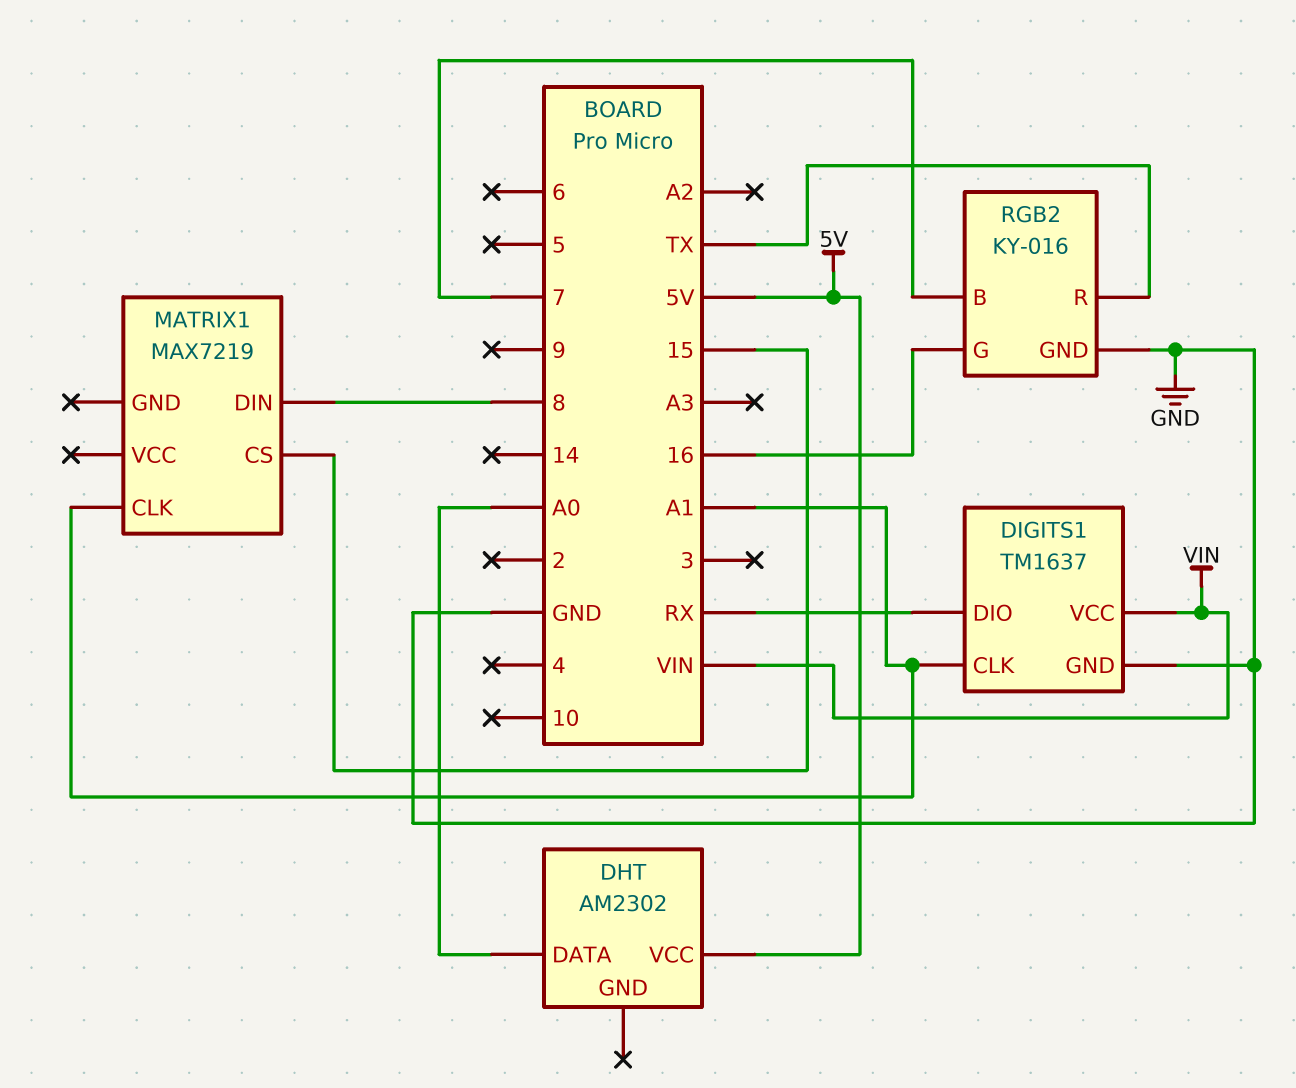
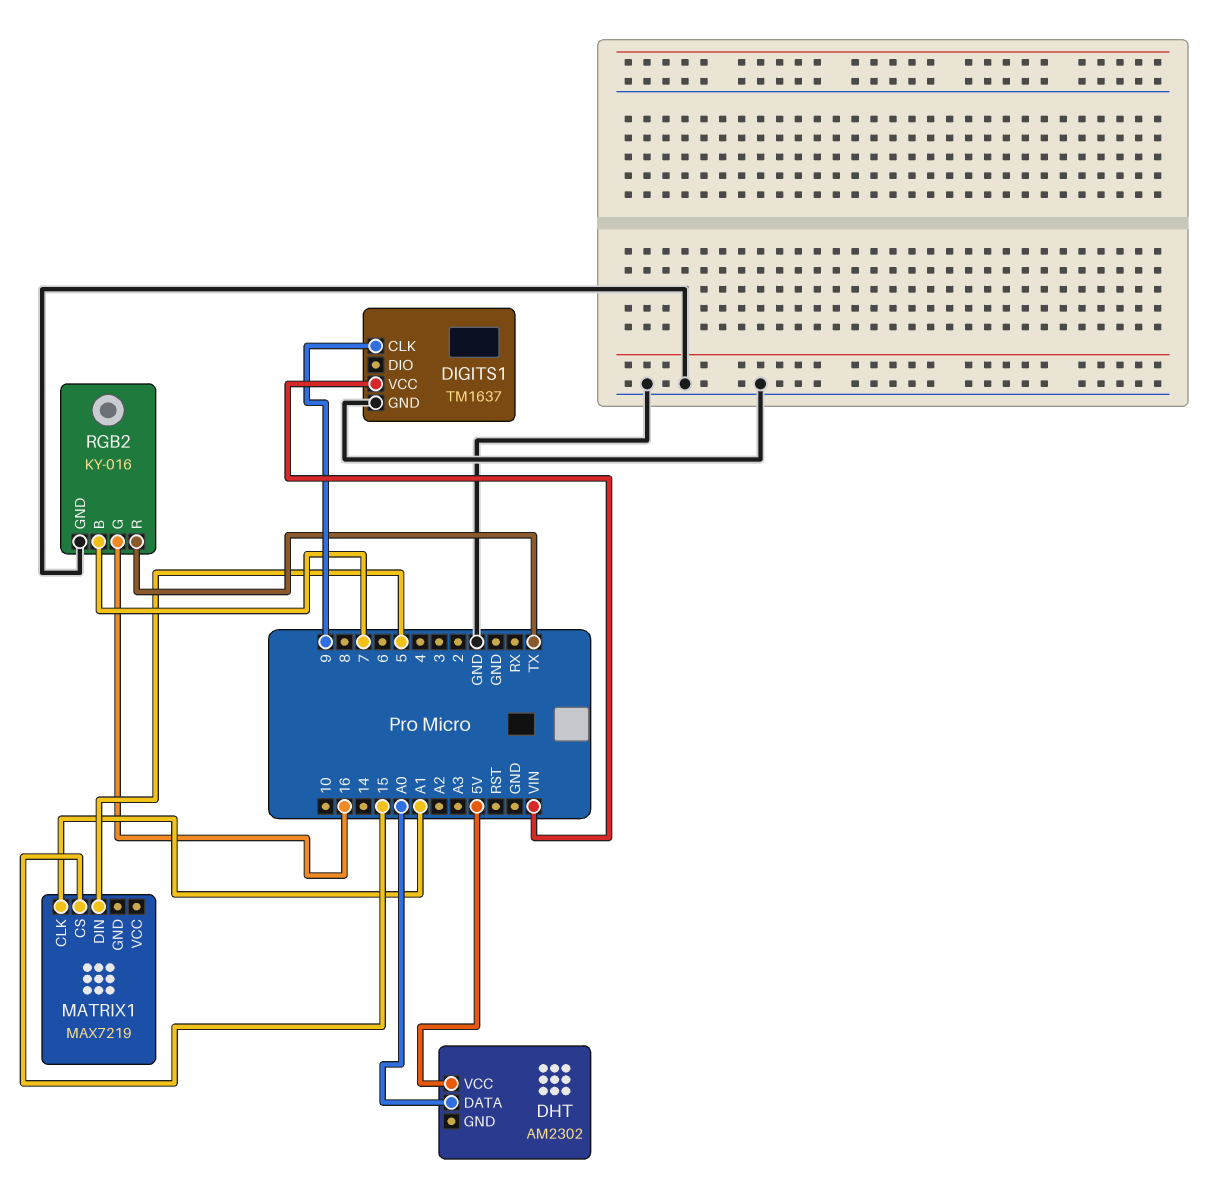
DIGITS1 pin CLK: A1 -> 9
DIGITS1 pin DIO: RX -> none
MATRIX1 pin DIN: 8 -> 5

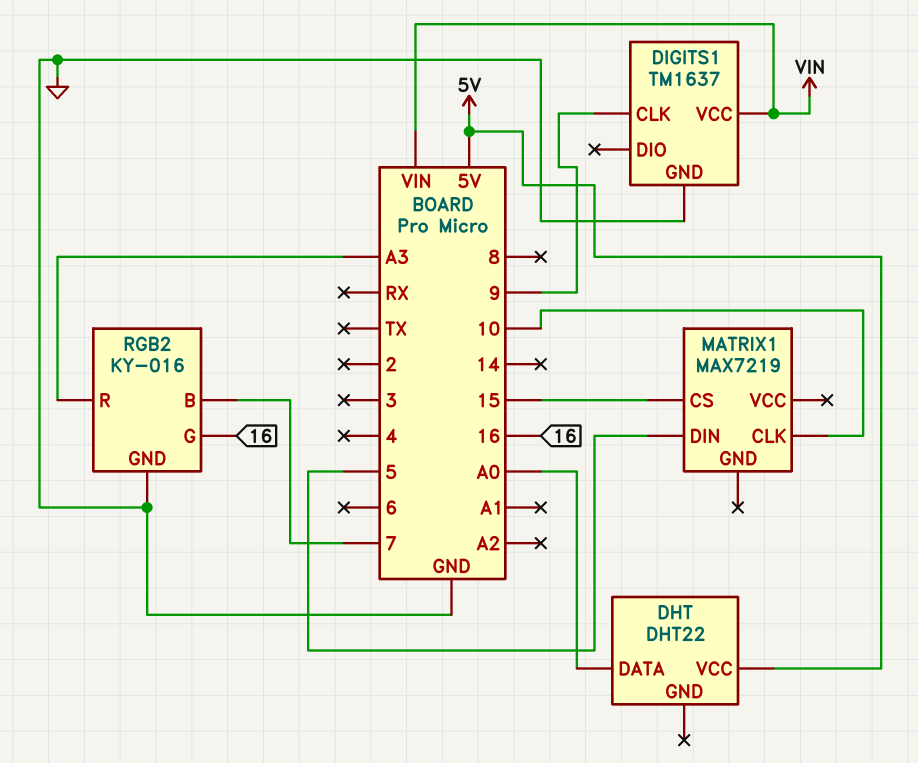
DHT: AM2302 -> DHT22
MATRIX1 pin CLK: A1 -> 10
RGB2 pin R: TX -> A3

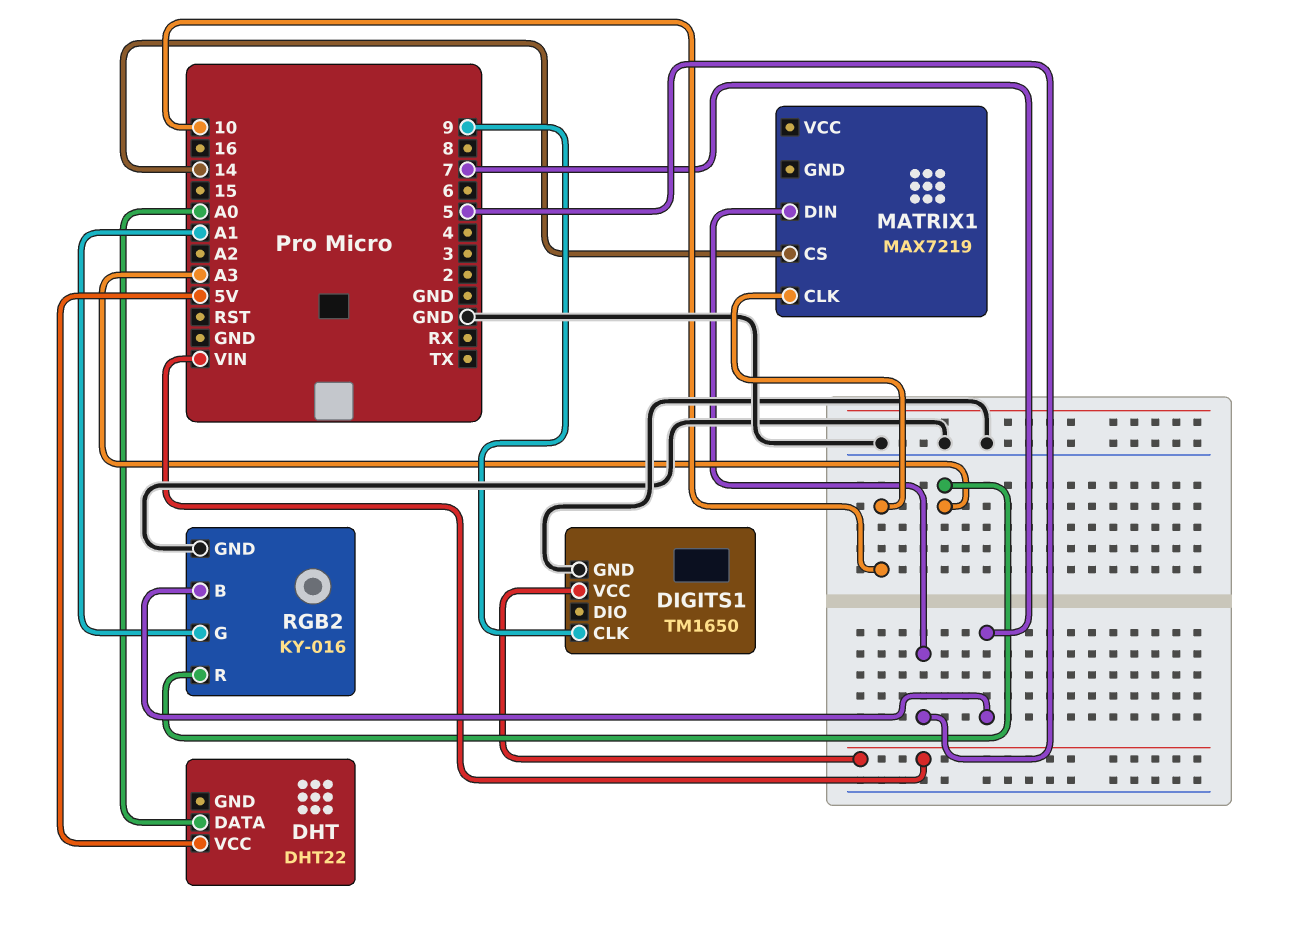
DIGITS1: TM1637 -> TM1650
MATRIX1 pin CS: 15 -> 14
RGB2 pin G: 16 -> A1

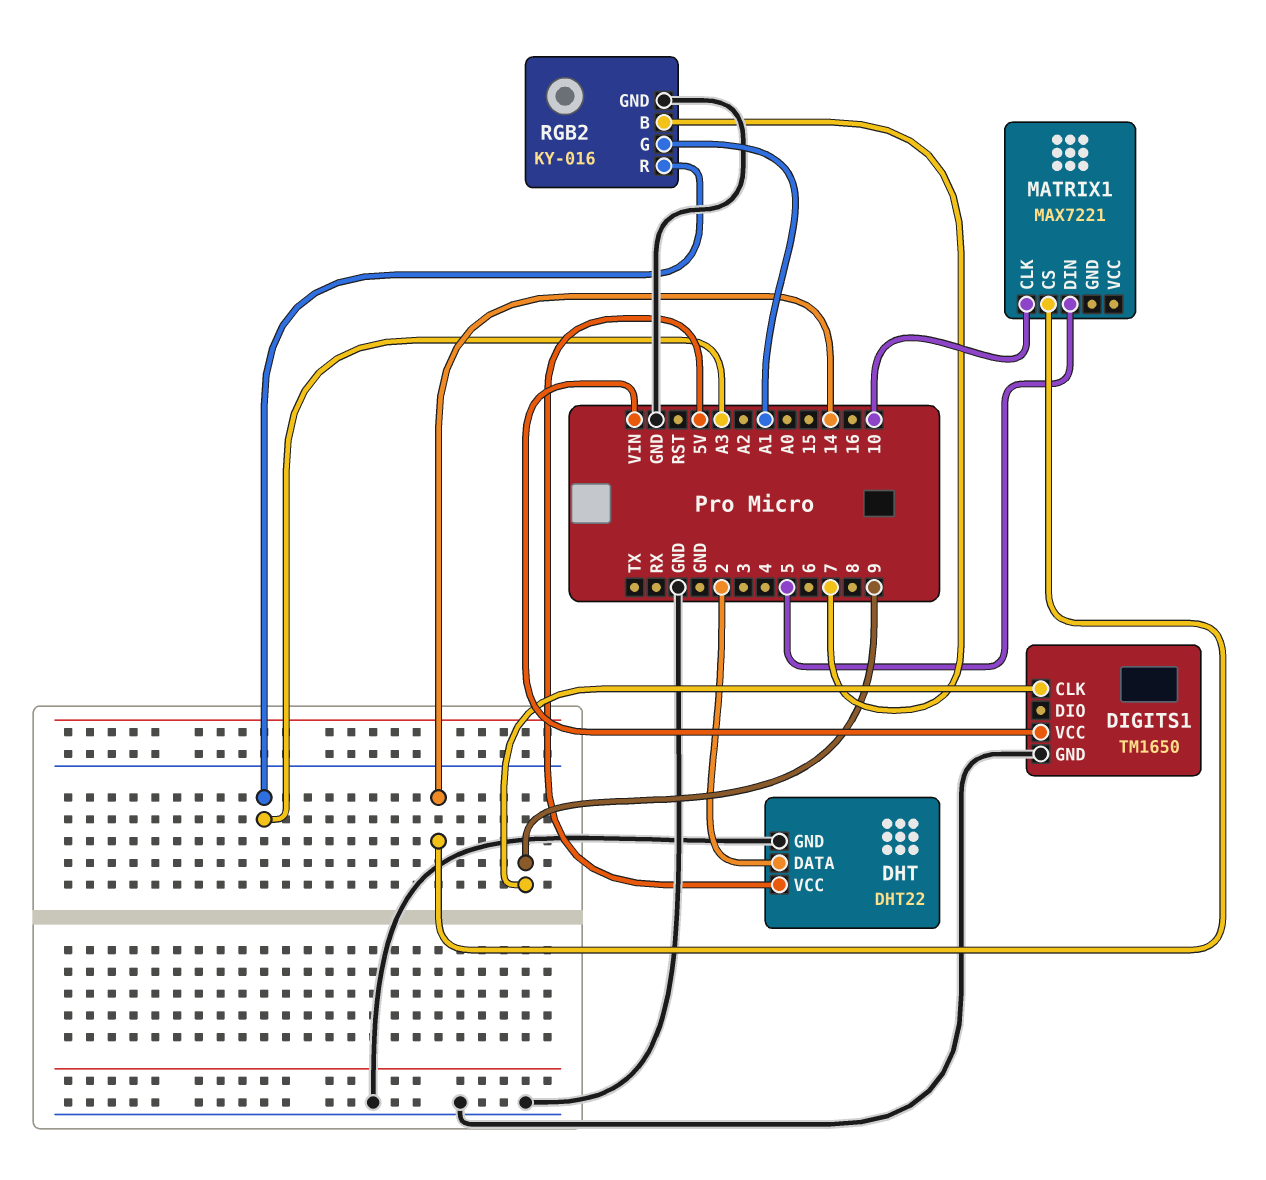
DHT pin DATA: A0 -> 2
DHT pin GND: none -> GND
MATRIX1: MAX7219 -> MAX7221

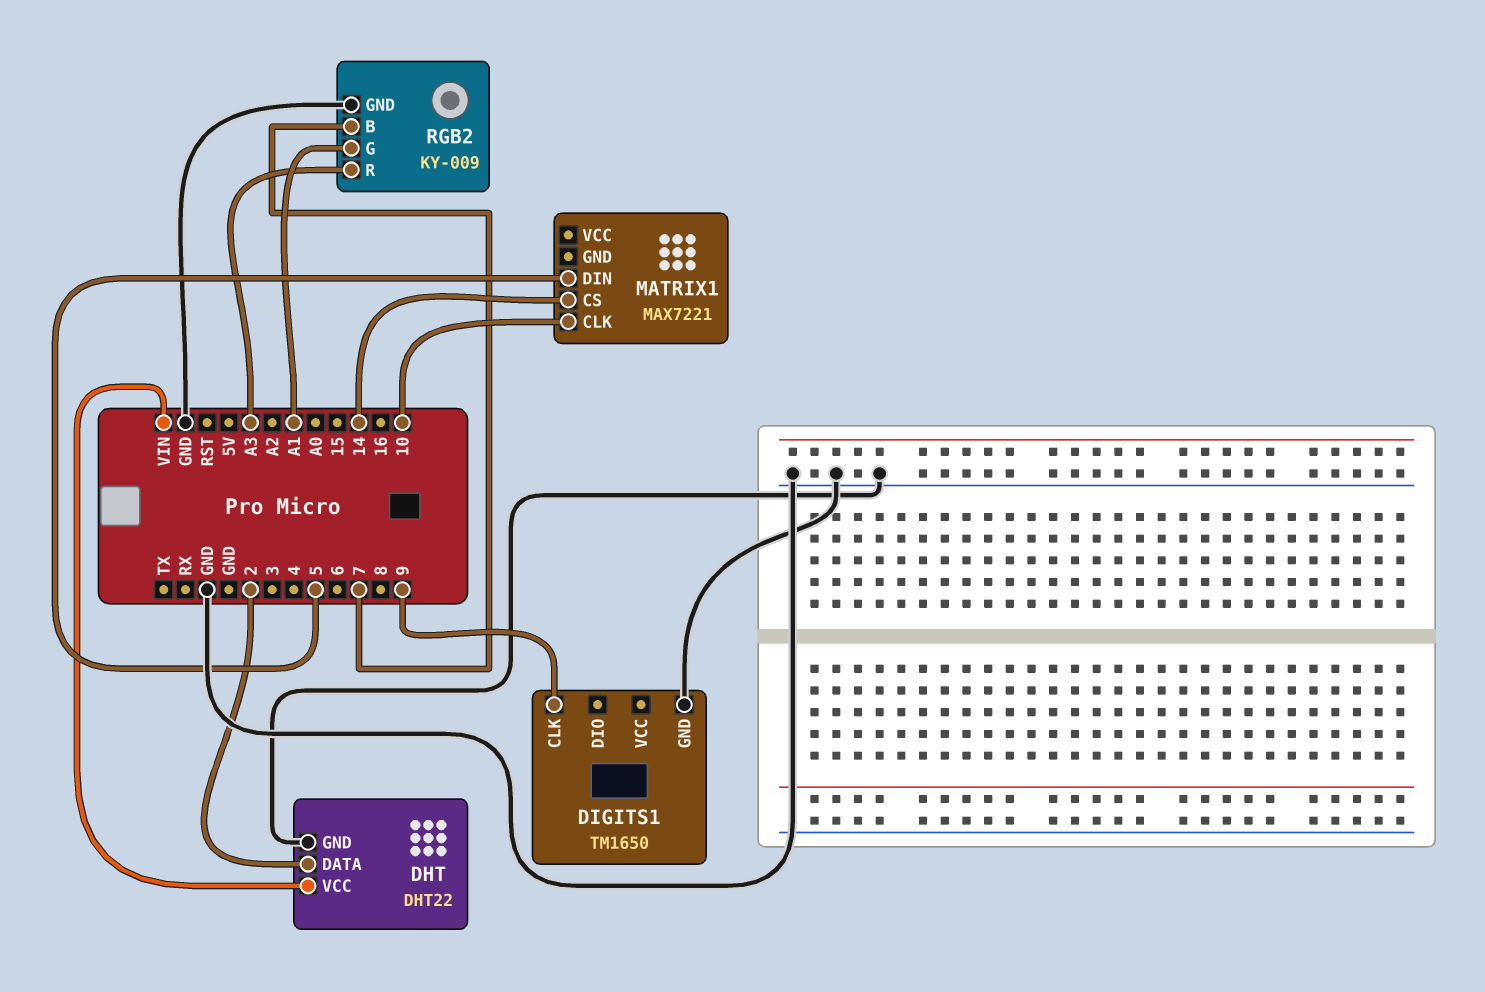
DHT pin VCC: 5V -> VIN
DIGITS1 pin VCC: VIN -> none
RGB2: KY-016 -> KY-009

